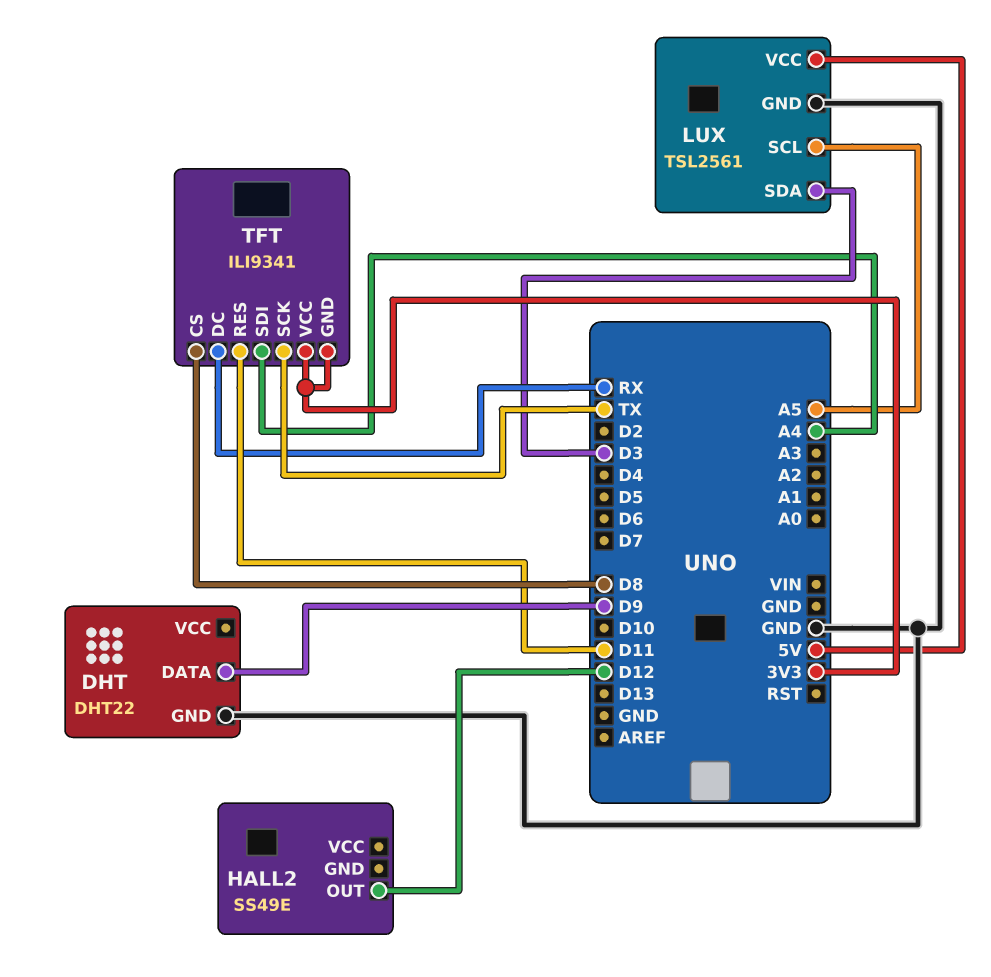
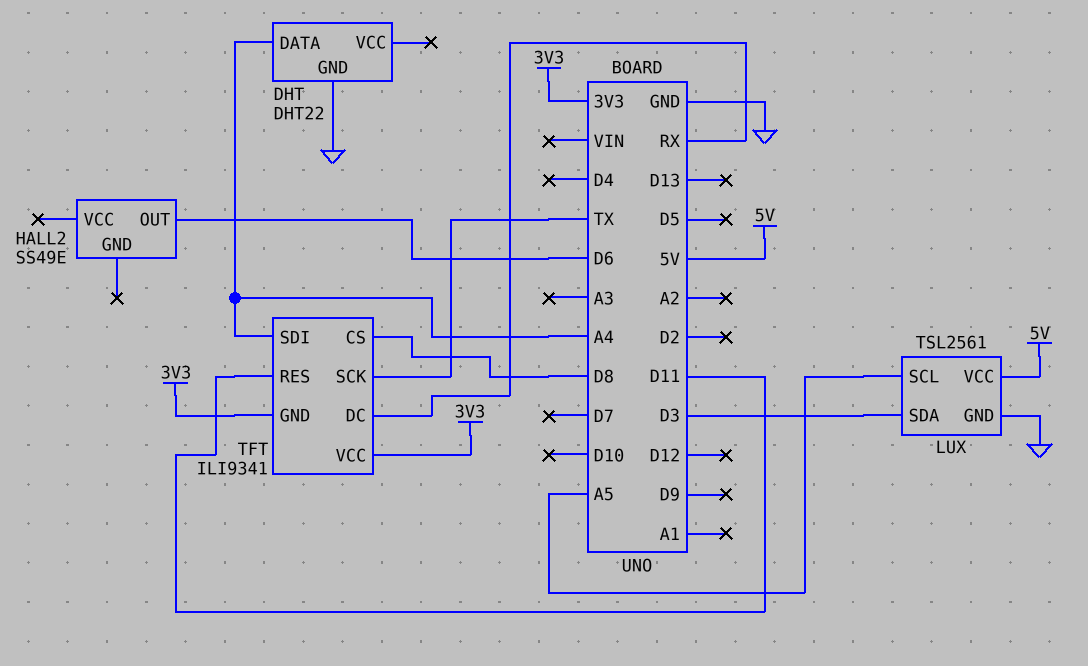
DHT pin DATA: D9 -> A4
HALL2 pin OUT: D12 -> D6

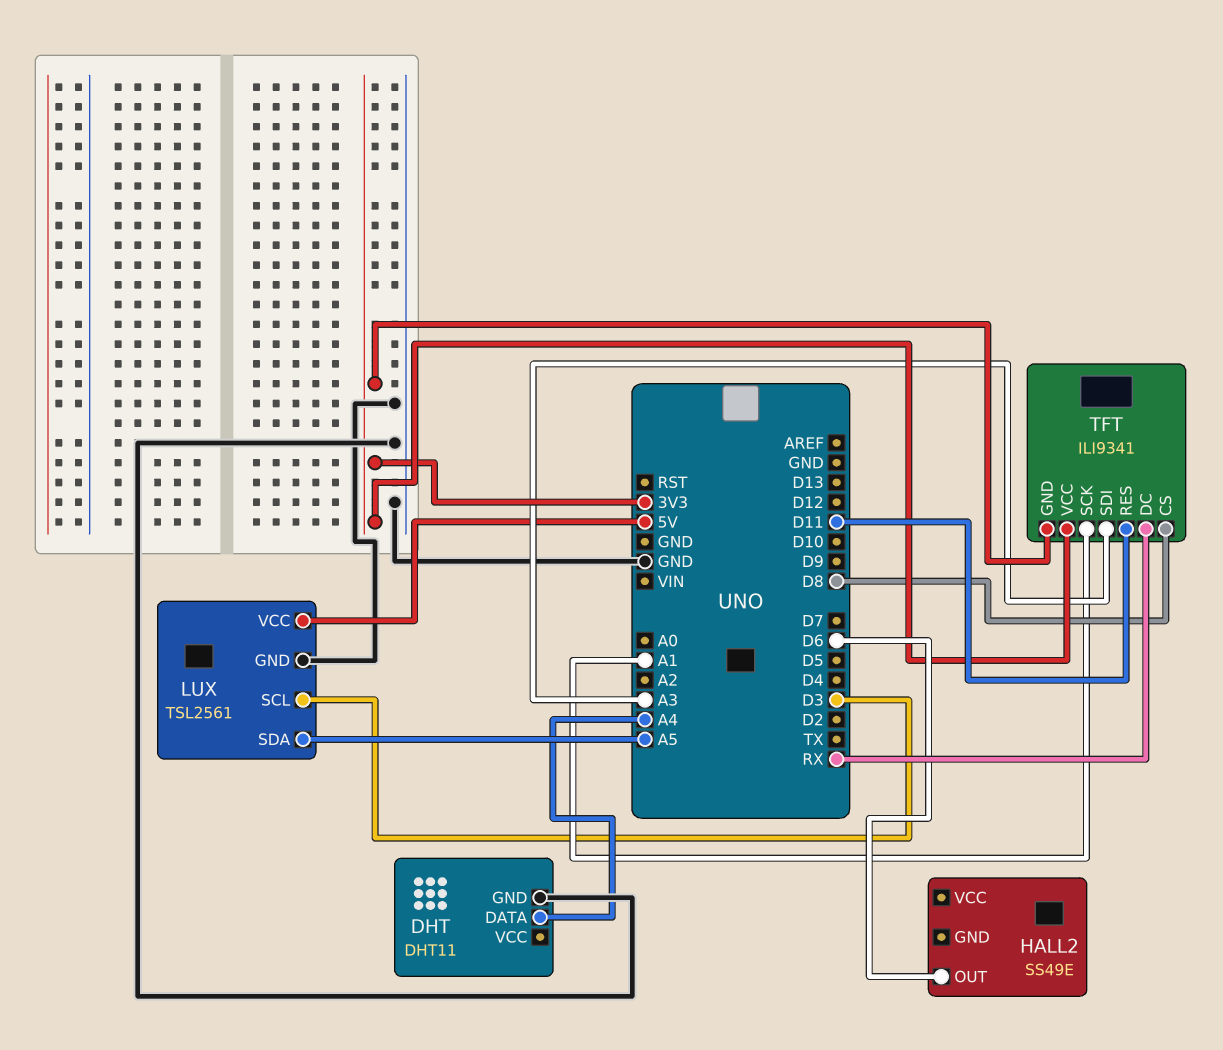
DHT: DHT22 -> DHT11
LUX pin SCL: A5 -> D3
LUX pin SDA: D3 -> A5
TFT pin SCK: TX -> A1
TFT pin SDI: A4 -> A3

